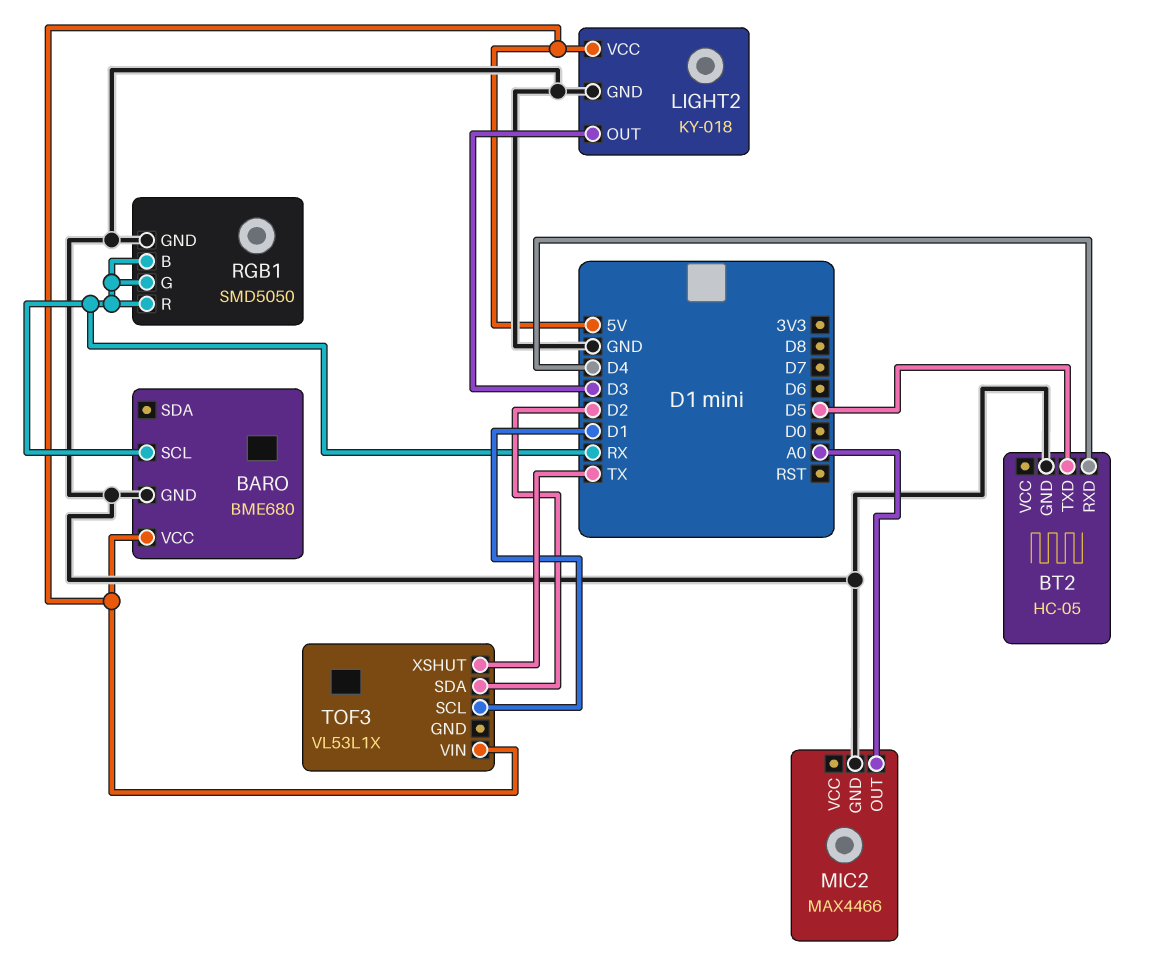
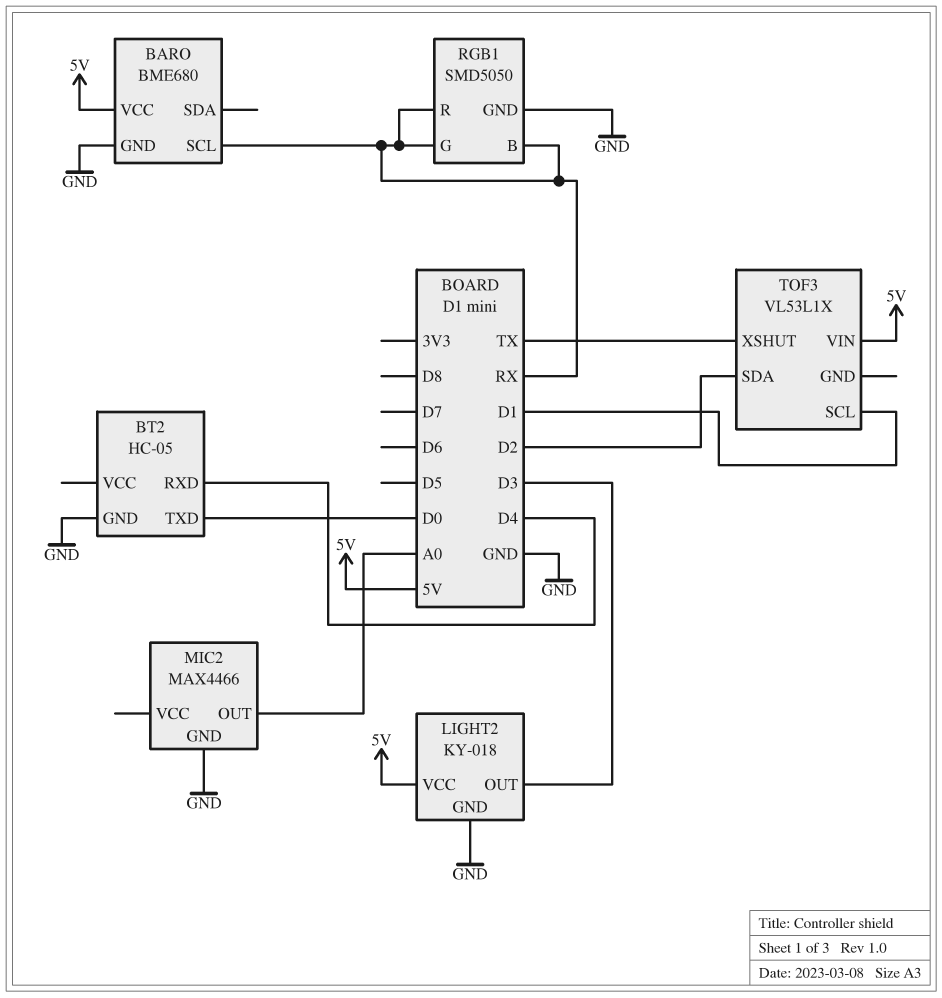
BT2 pin TXD: D5 -> D0

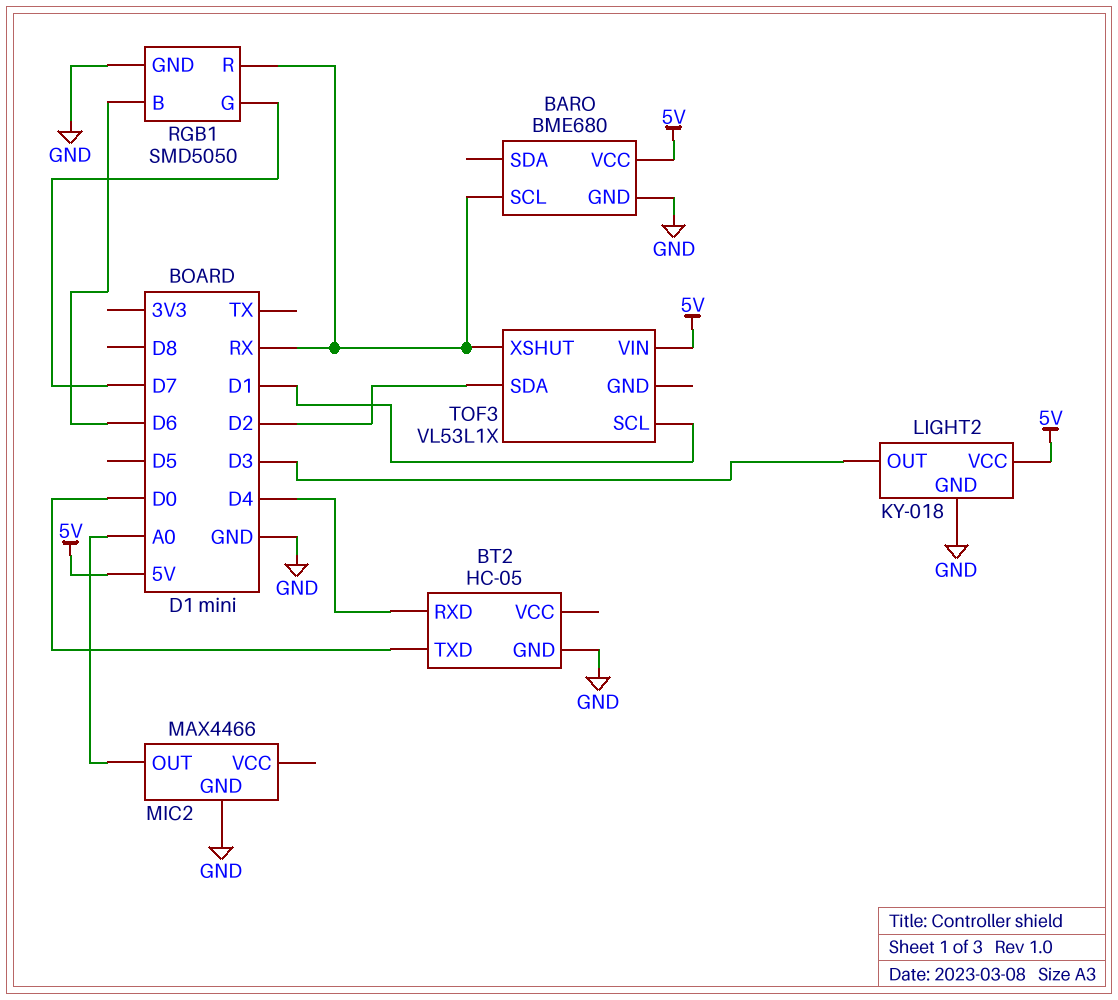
RGB1 pin B: RX -> D6
RGB1 pin G: RX -> D7
TOF3 pin XSHUT: TX -> RX

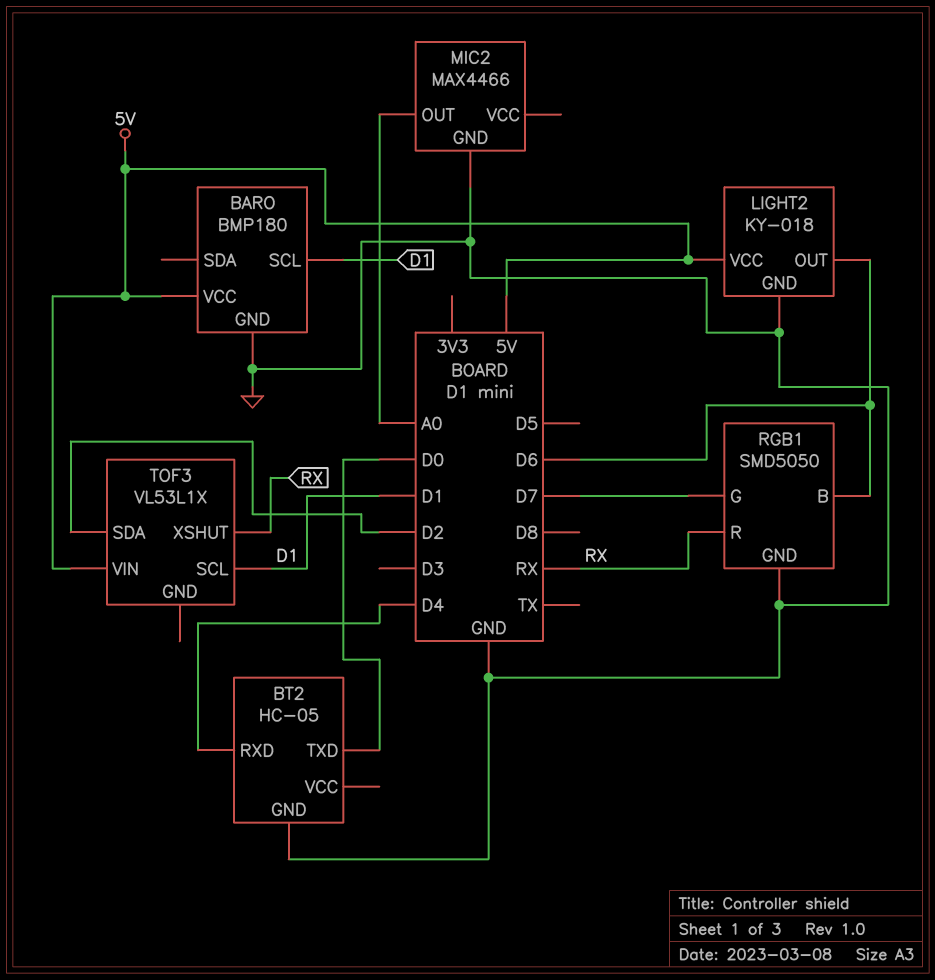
BARO: BME680 -> BMP180
BARO pin SCL: RX -> D1
LIGHT2 pin OUT: D3 -> D6

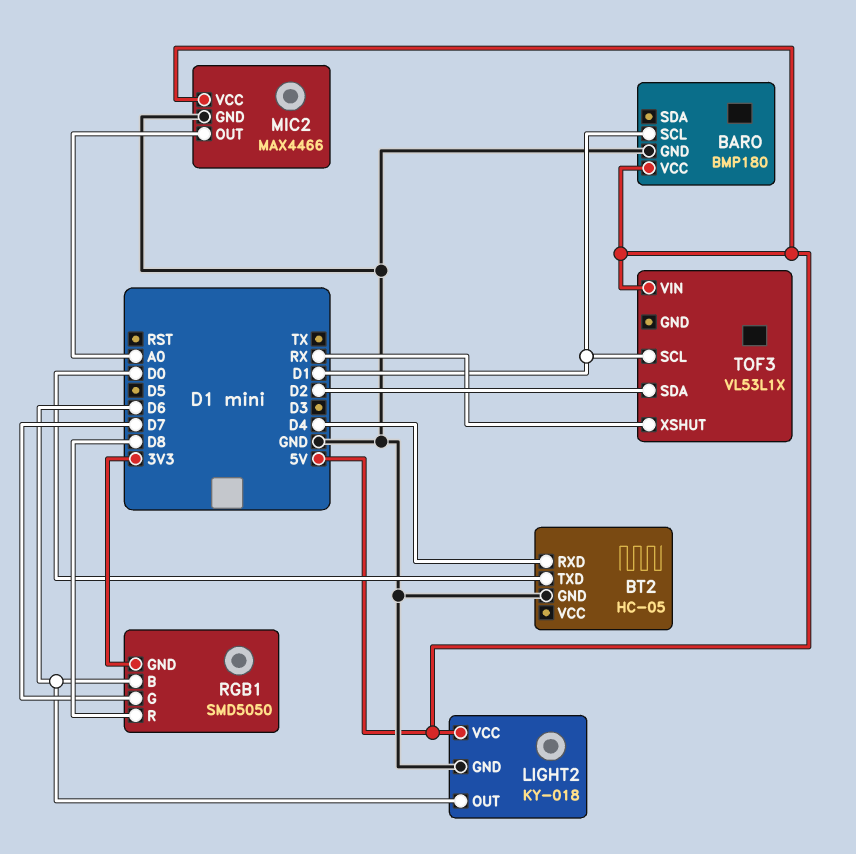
MIC2 pin VCC: none -> 5V
RGB1 pin GND: GND -> 3V3
RGB1 pin R: RX -> D8

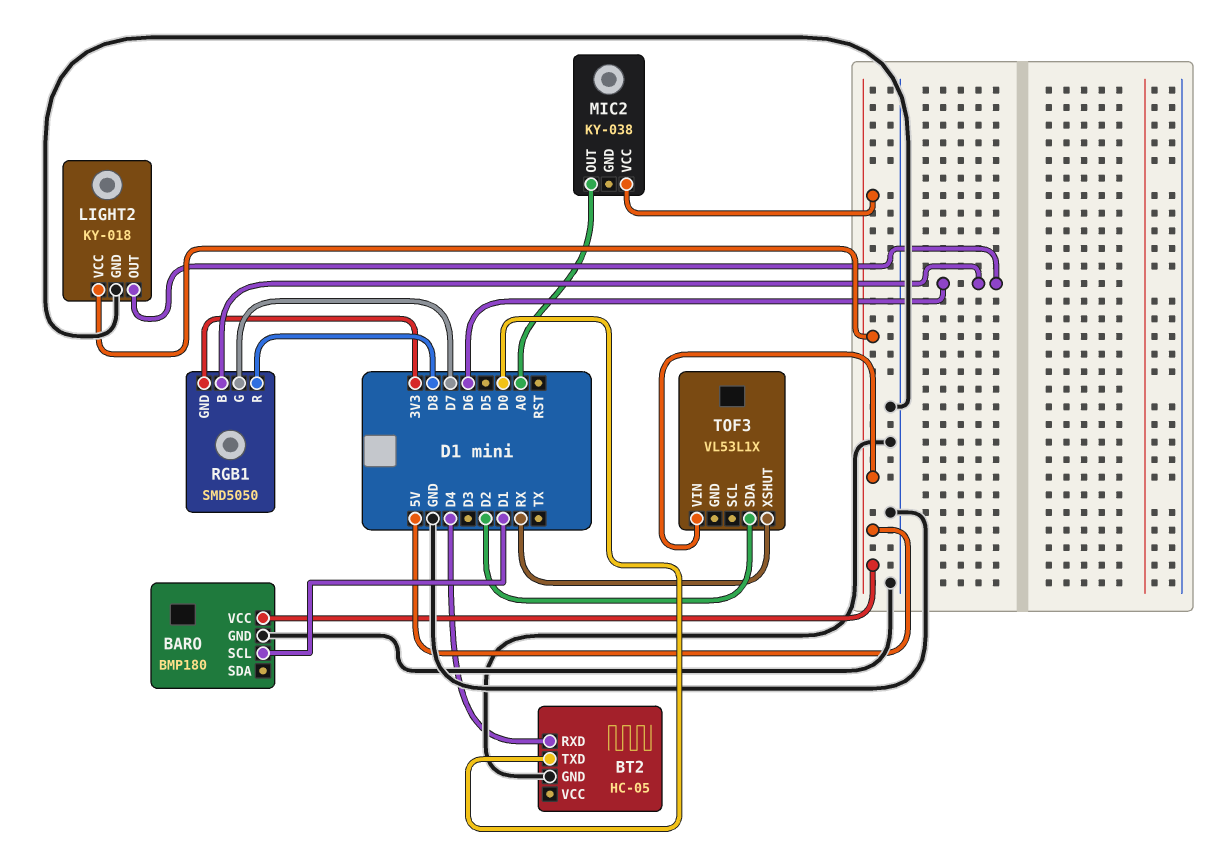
MIC2: MAX4466 -> KY-038
MIC2 pin GND: GND -> none
TOF3 pin SCL: D1 -> none

